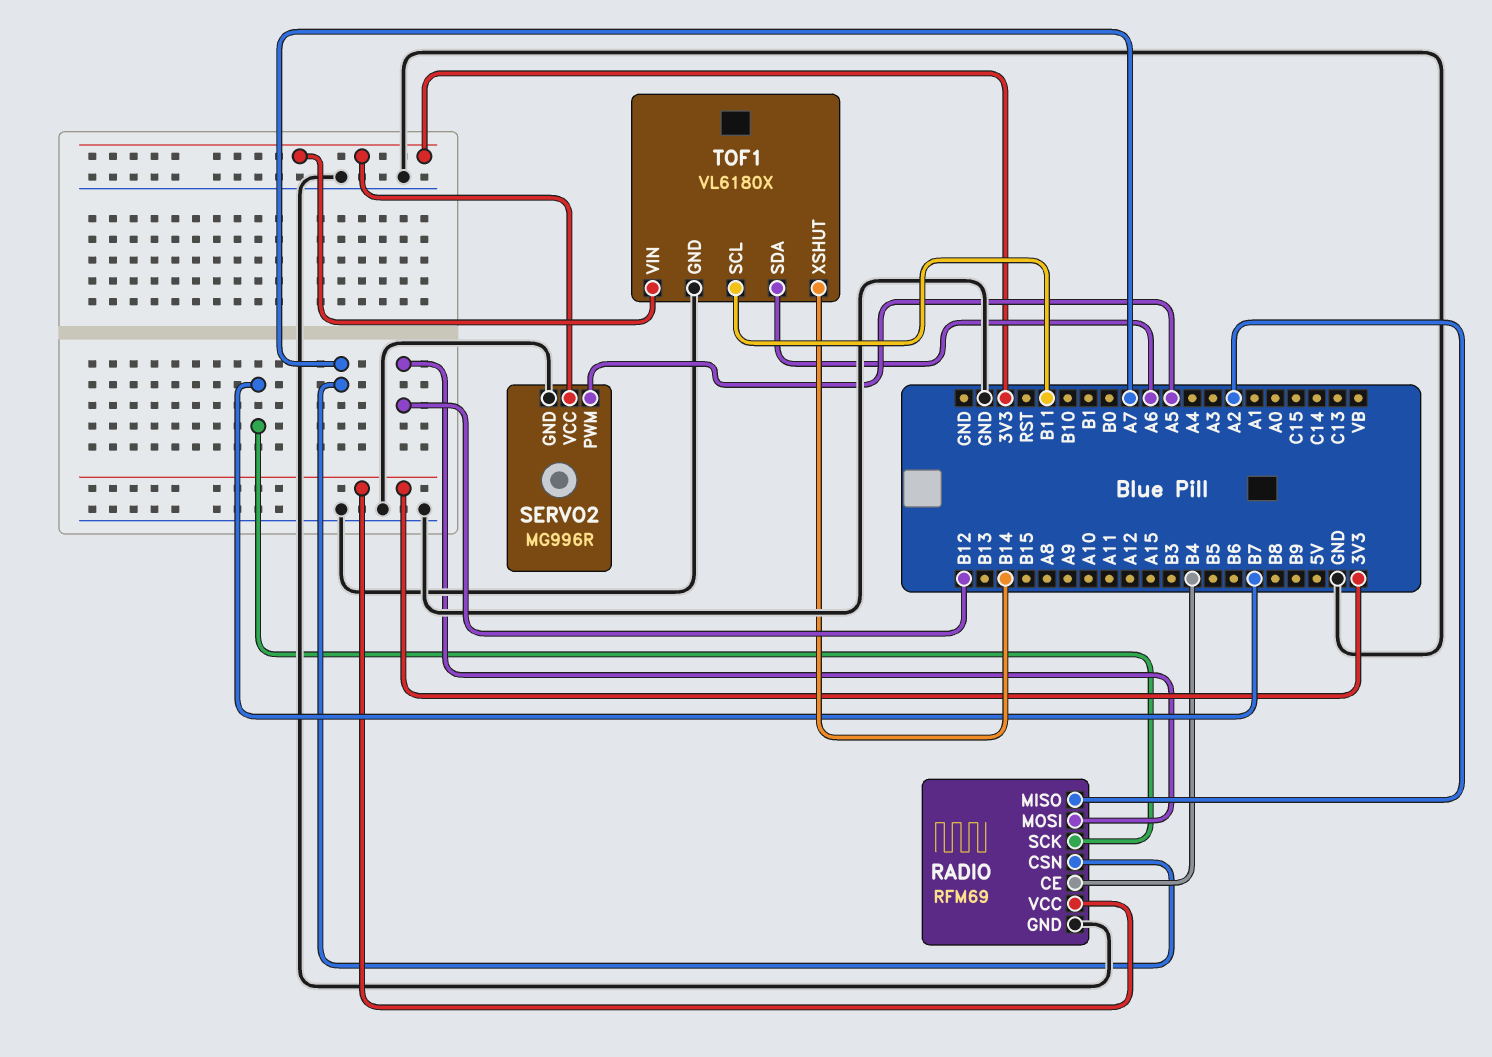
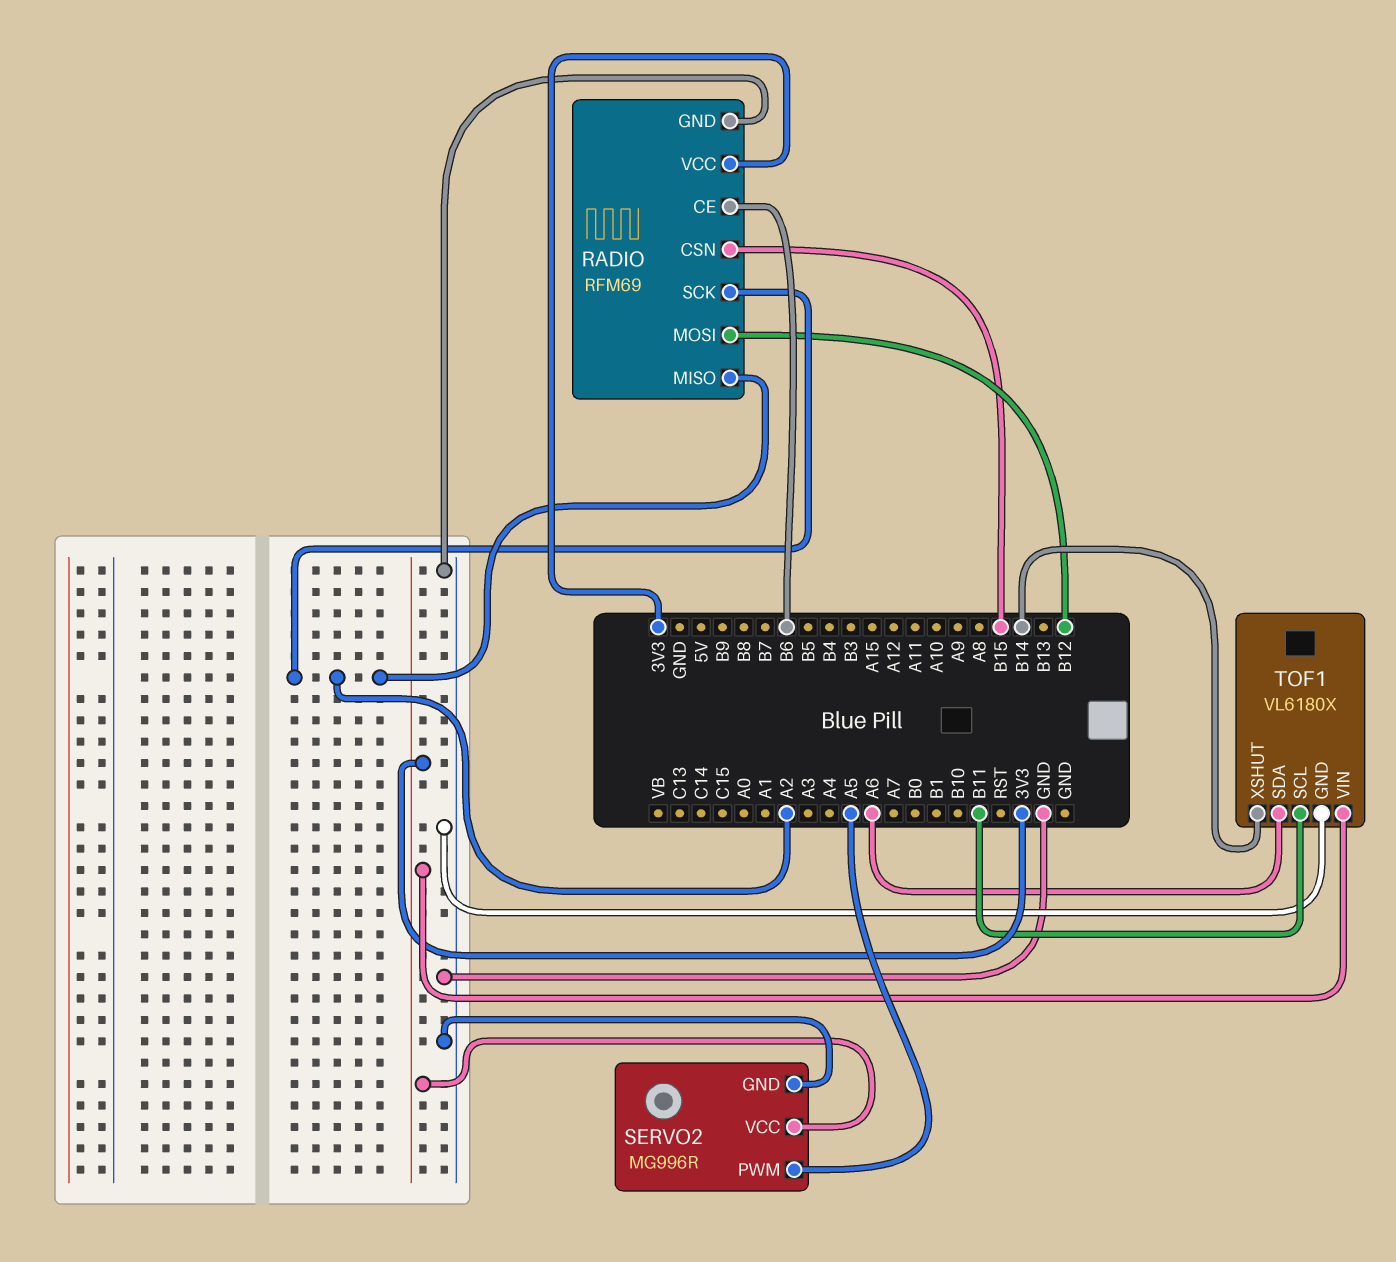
RADIO pin CE: B4 -> B6
RADIO pin CSN: A7 -> B15
RADIO pin SCK: B7 -> A2

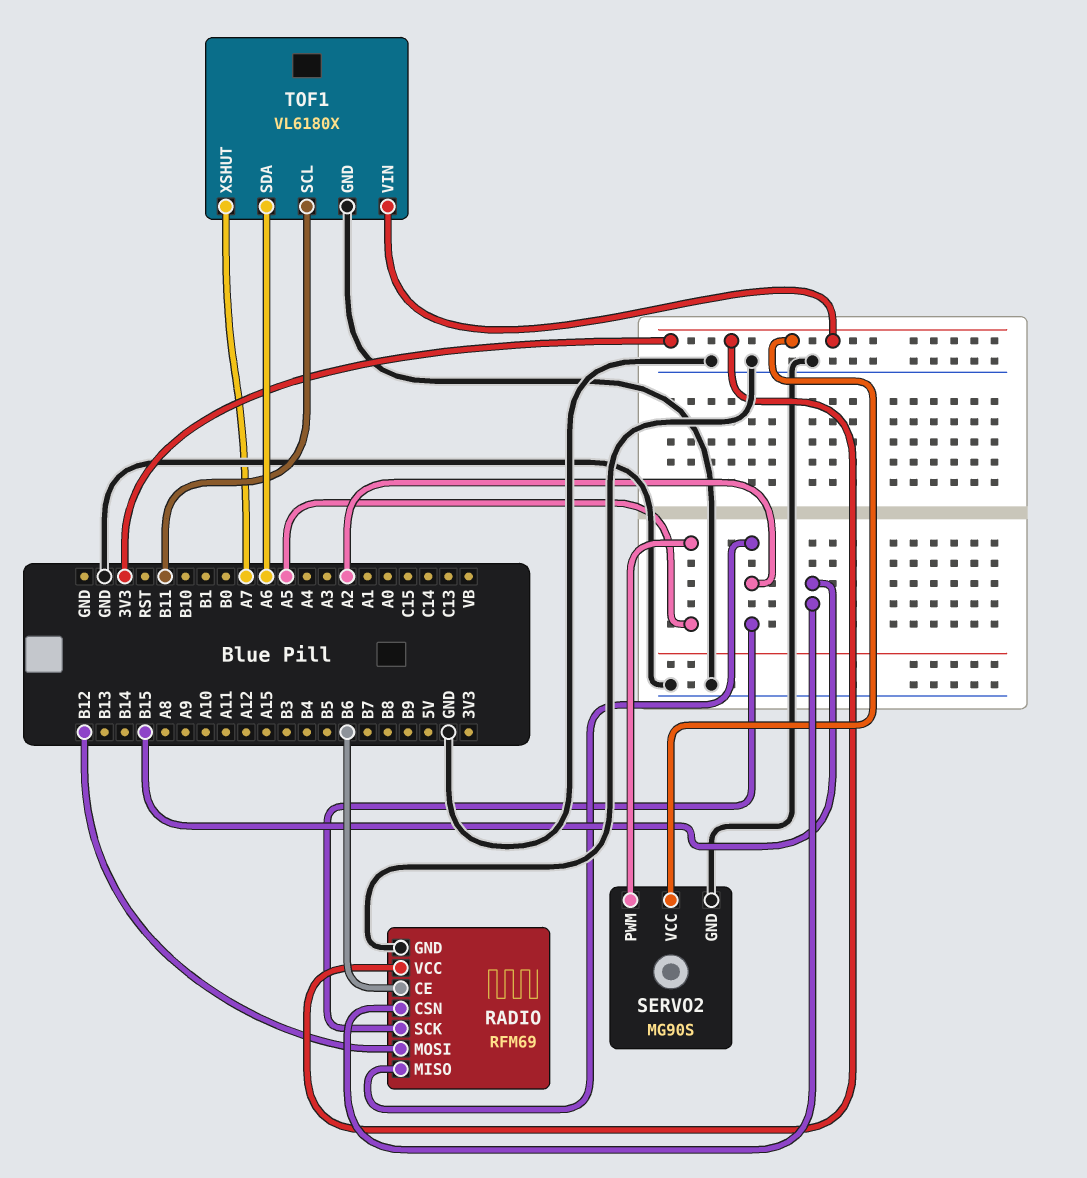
SERVO2: MG996R -> MG90S
TOF1 pin XSHUT: B14 -> A7

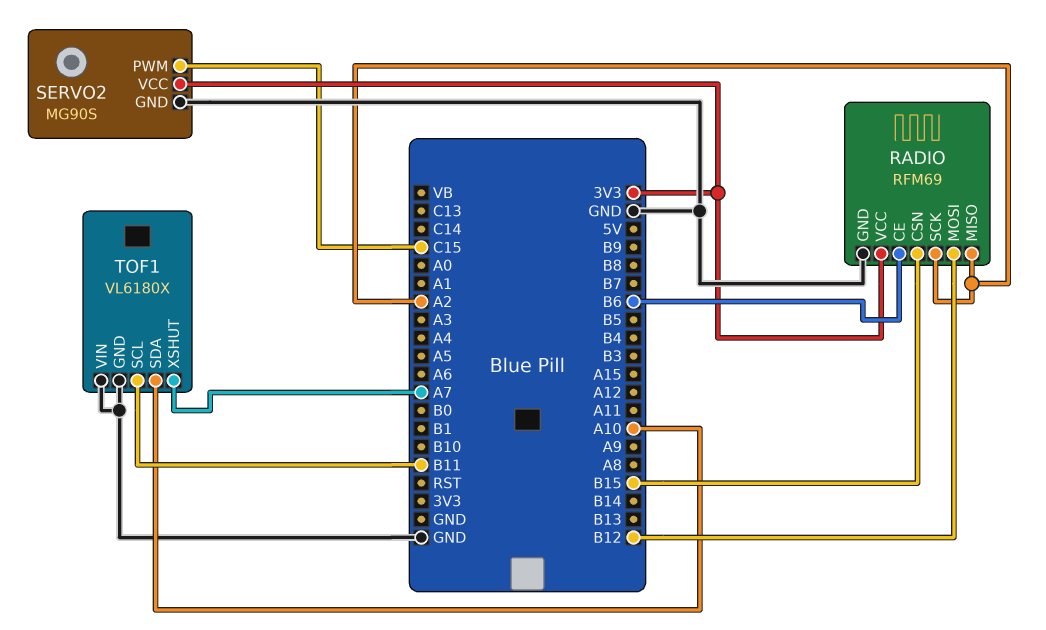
SERVO2 pin PWM: A5 -> C15
TOF1 pin SDA: A6 -> A10
TOF1 pin VIN: 3V3 -> GND

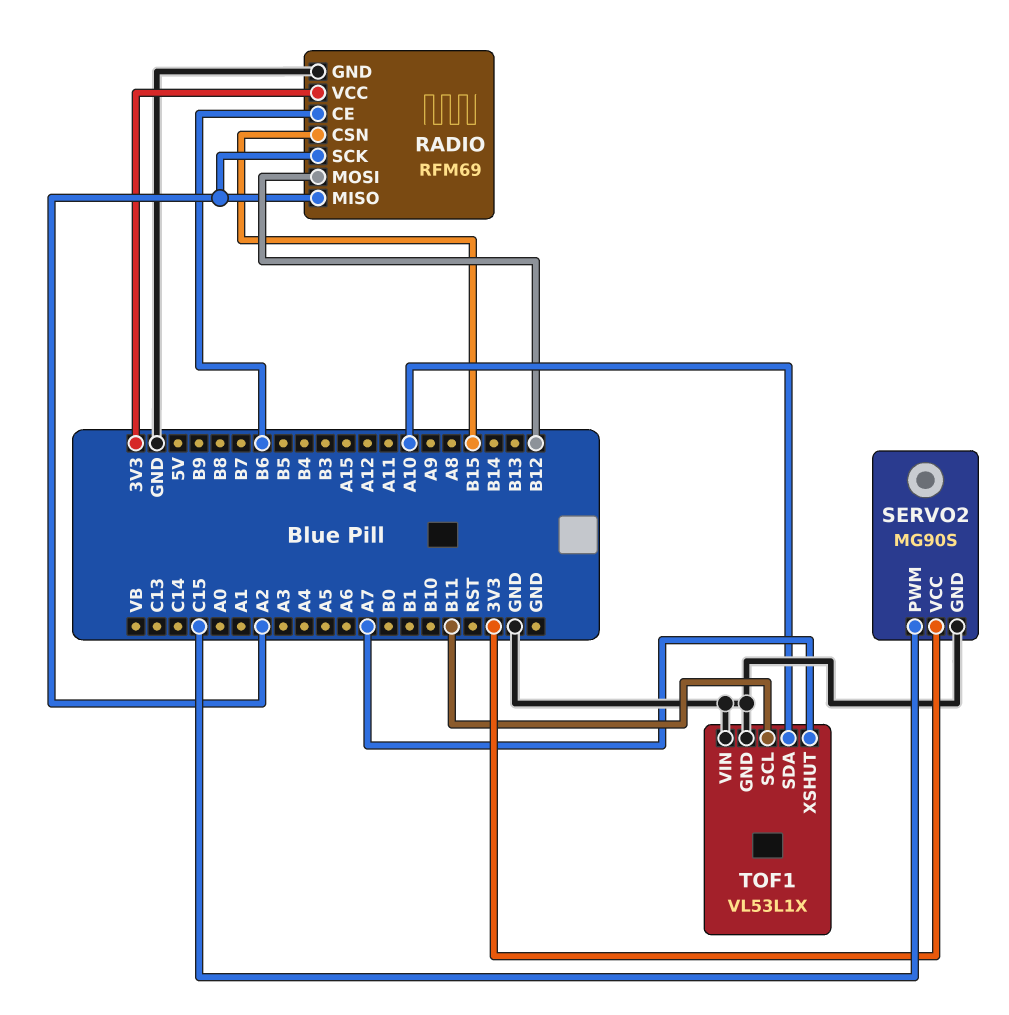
TOF1: VL6180X -> VL53L1X

